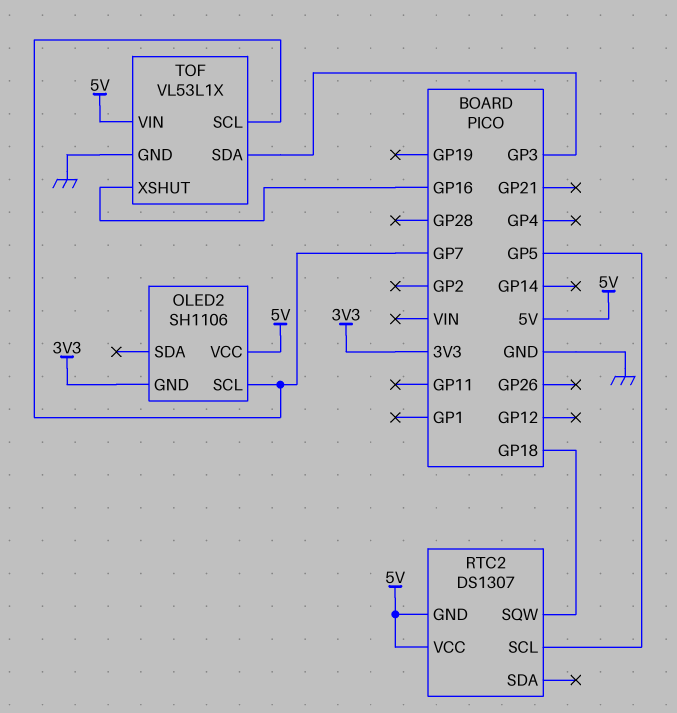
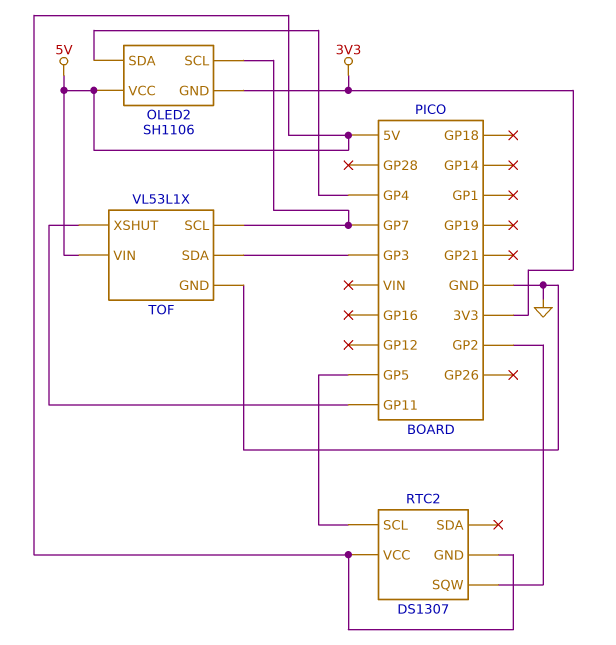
OLED2 pin SDA: none -> GP4
RTC2 pin SQW: GP18 -> GP2
TOF pin XSHUT: GP16 -> GP11

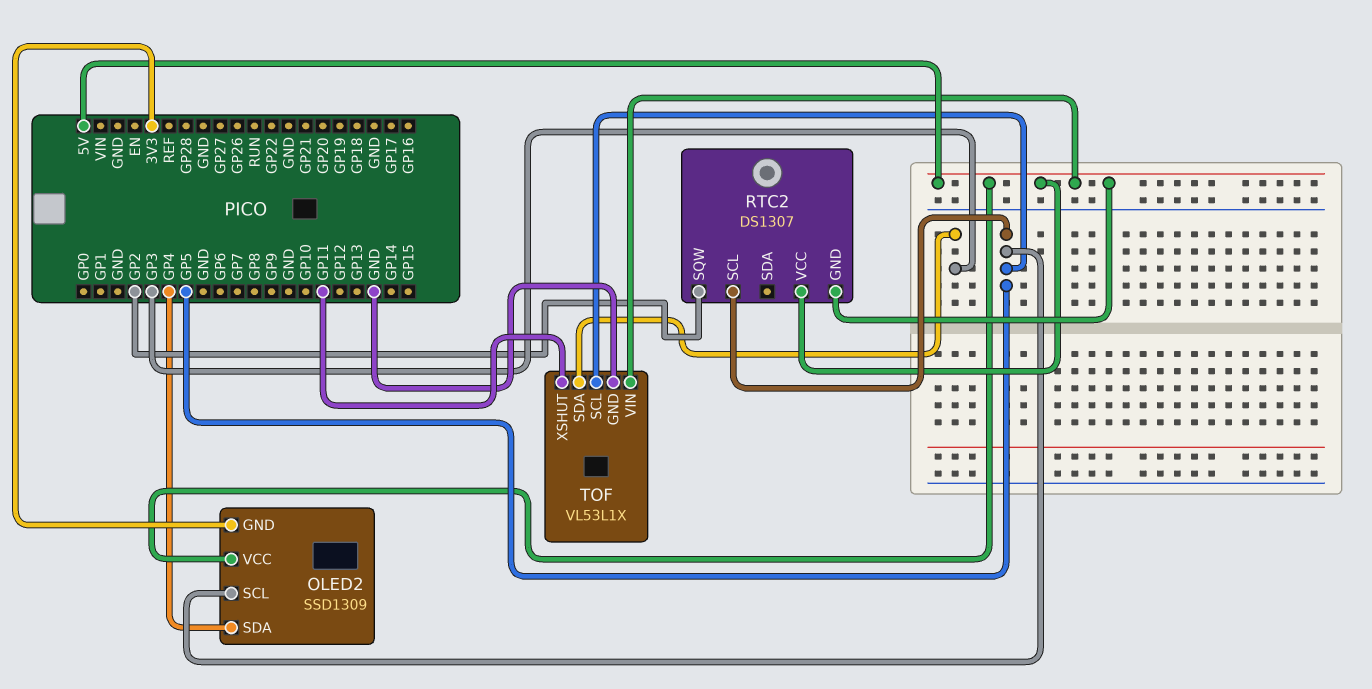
OLED2: SH1106 -> SSD1309
OLED2 pin SCL: GP7 -> GP5
TOF pin SCL: GP7 -> GP5

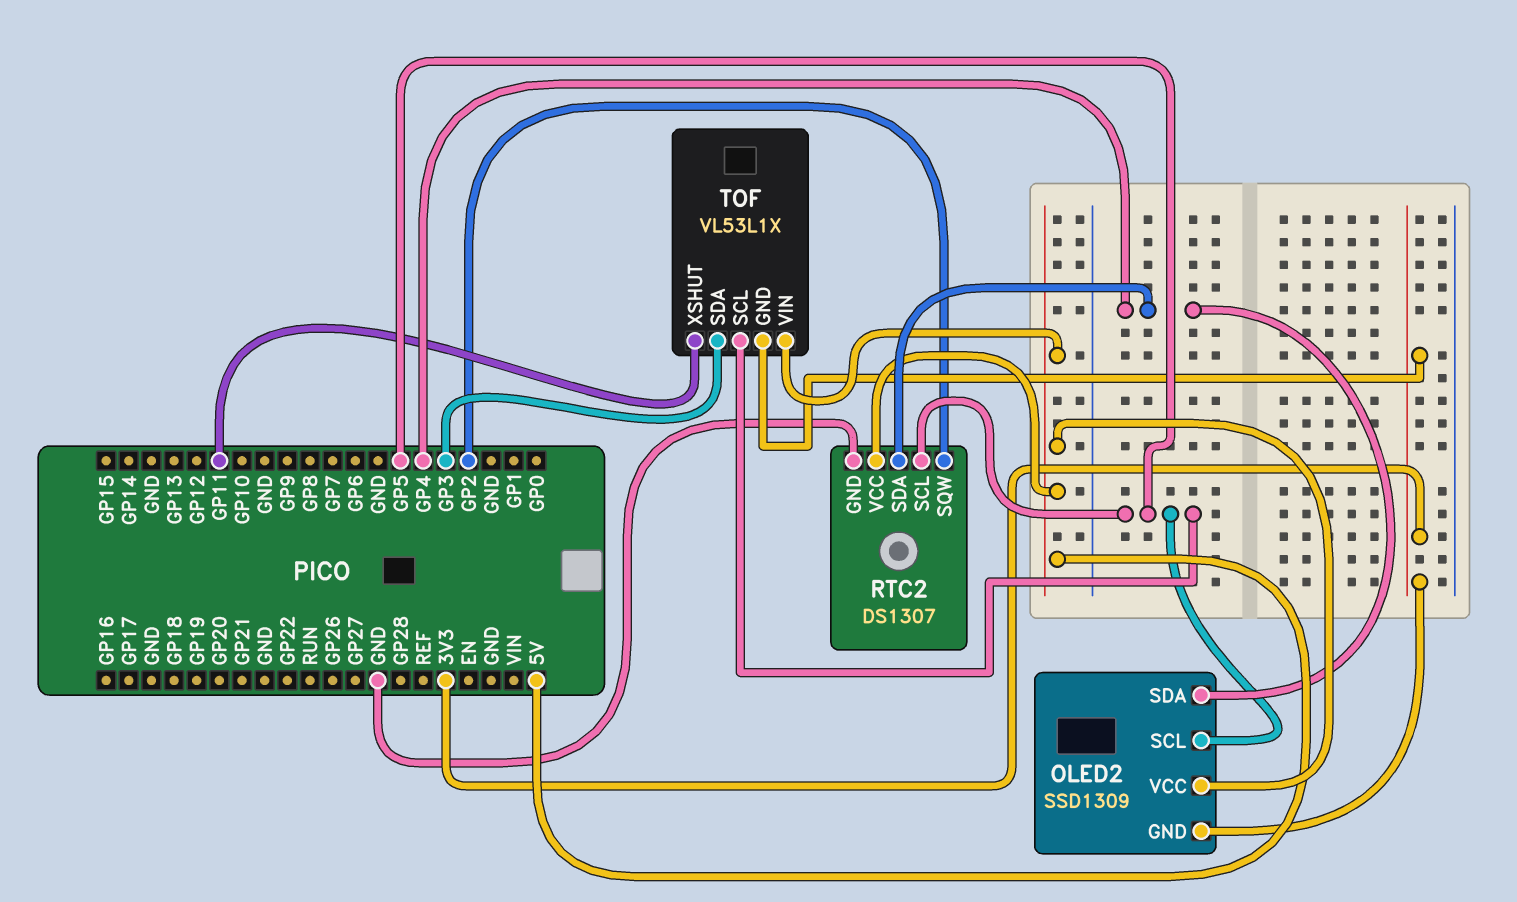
RTC2 pin GND: 5V -> GND
RTC2 pin SDA: none -> GP4
TOF pin GND: GND -> 3V3

